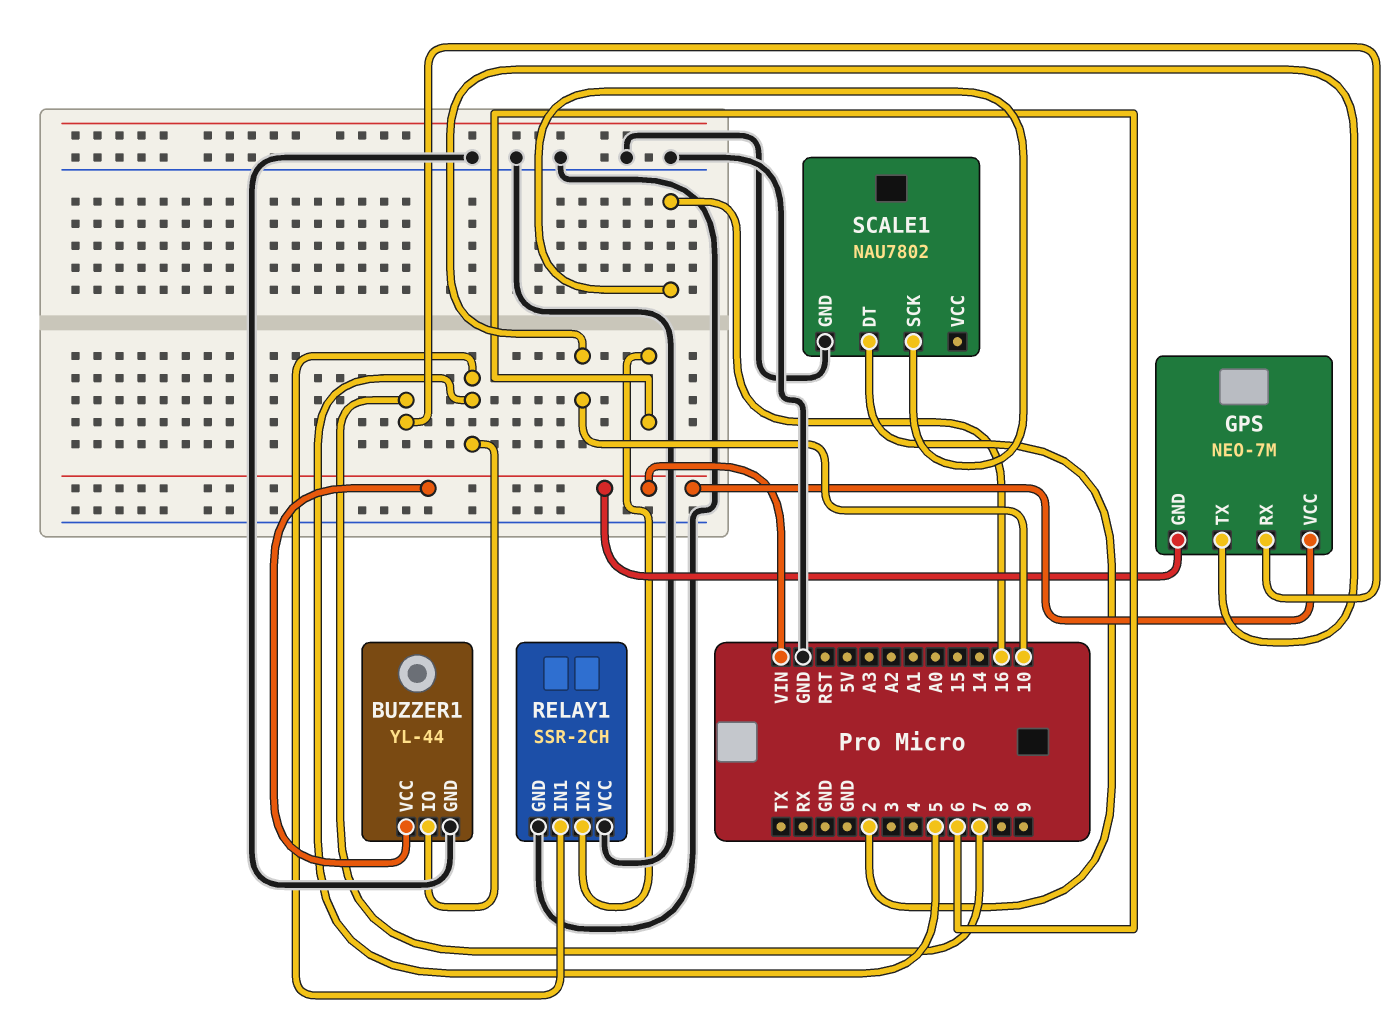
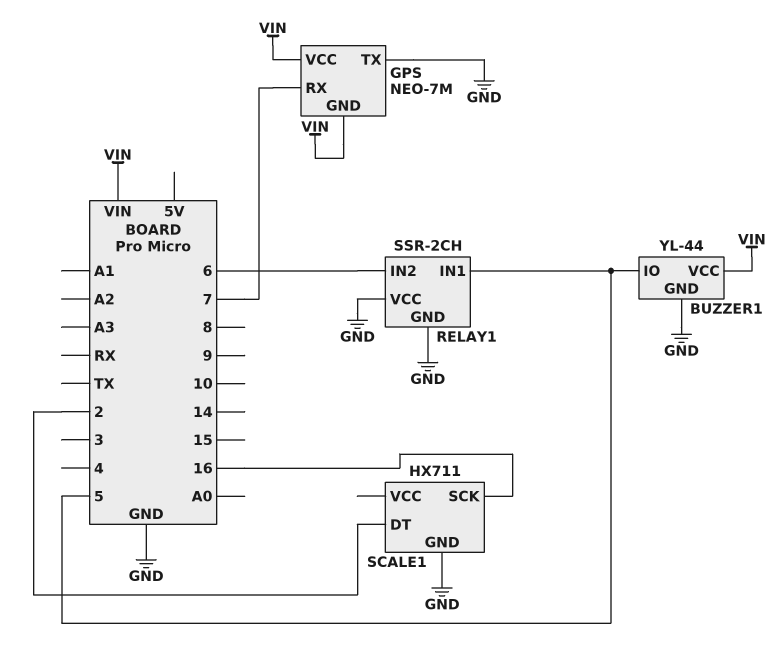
GPS pin TX: 10 -> GND
SCALE1: NAU7802 -> HX711

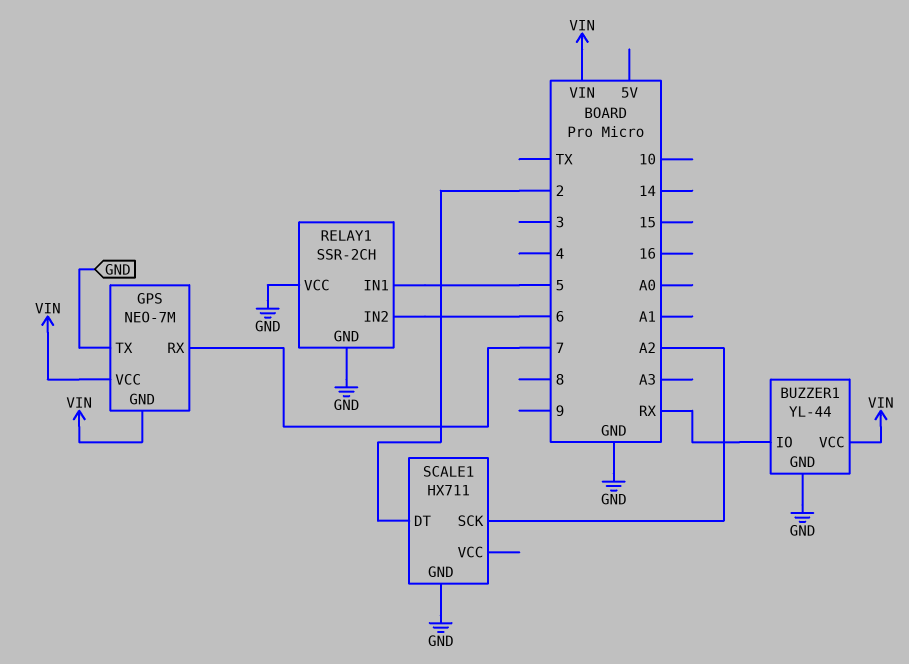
BUZZER1 pin IO: 5 -> RX
SCALE1 pin SCK: 16 -> A2

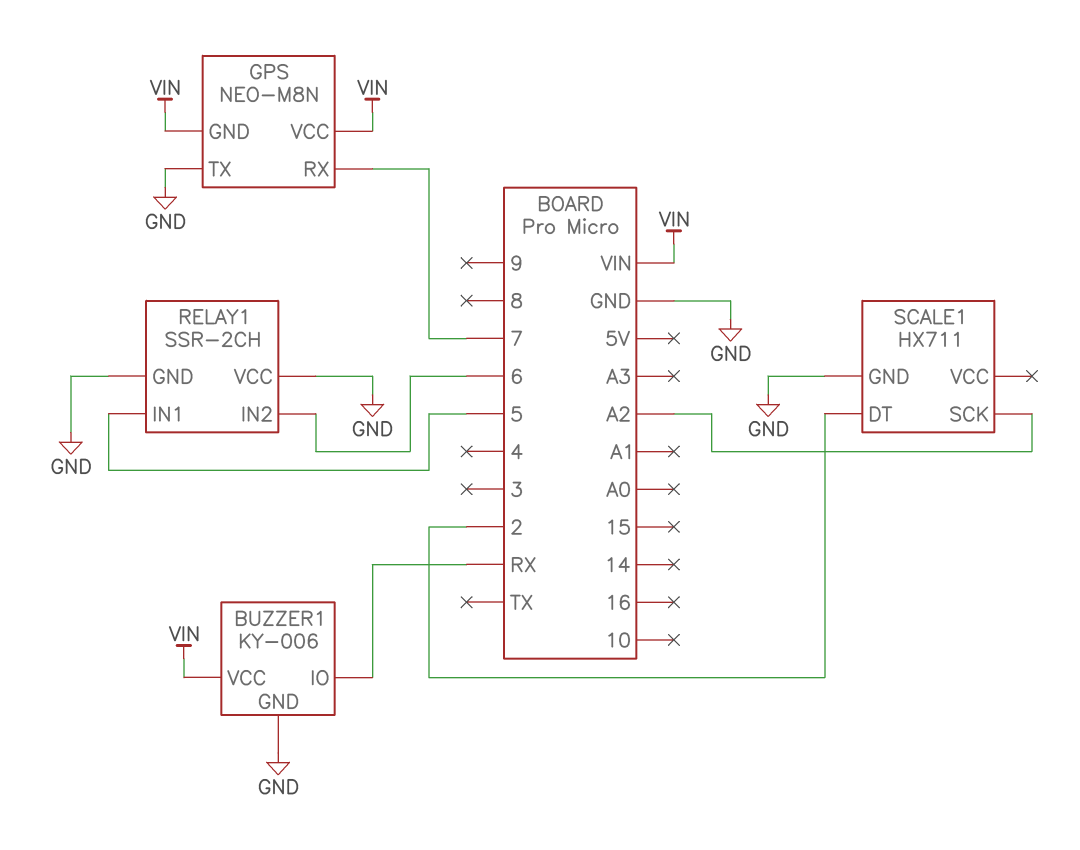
BUZZER1: YL-44 -> KY-006
GPS: NEO-7M -> NEO-M8N

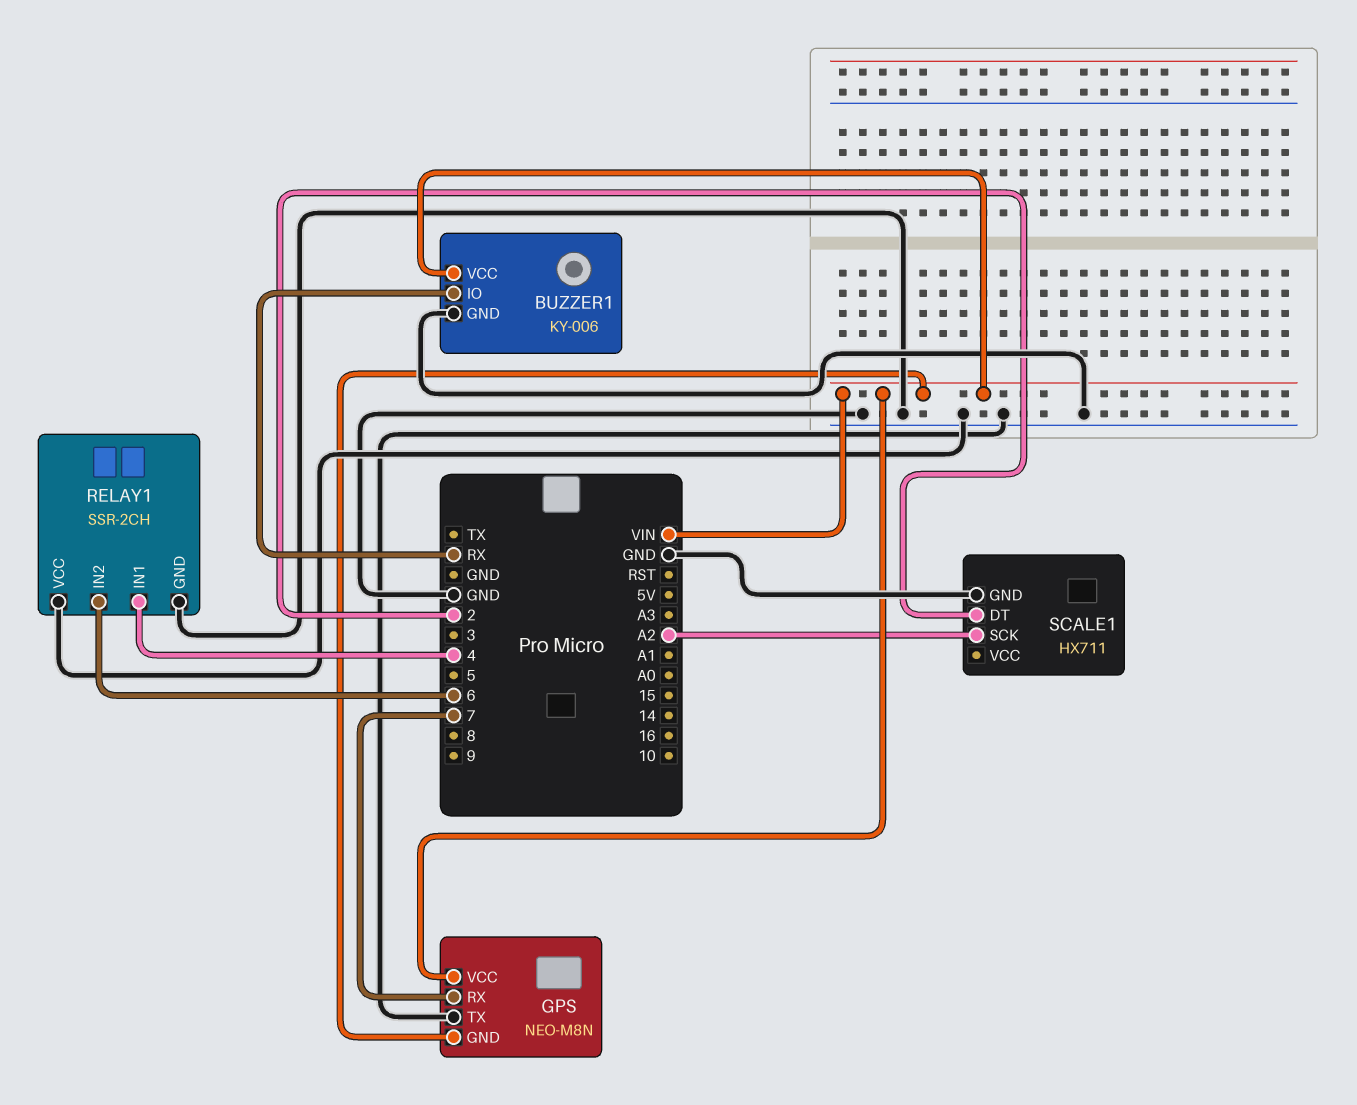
RELAY1 pin IN1: 5 -> 4

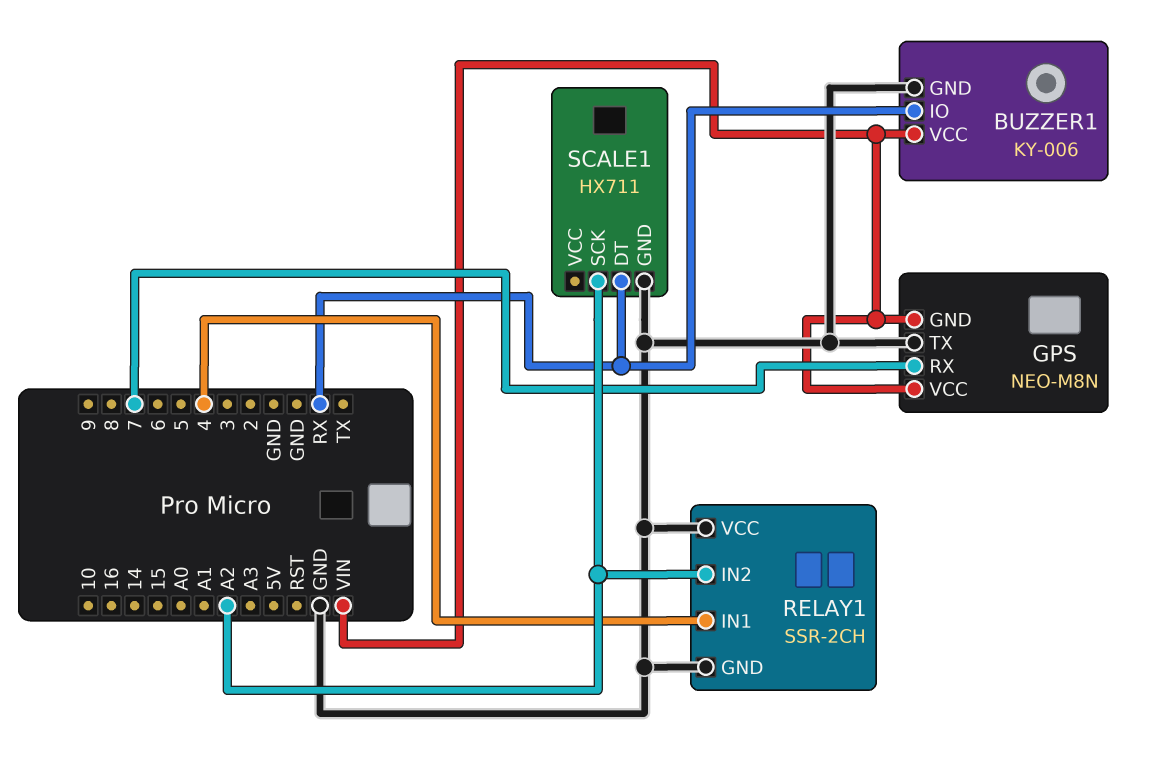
RELAY1 pin IN2: 6 -> A2
SCALE1 pin DT: 2 -> RX

